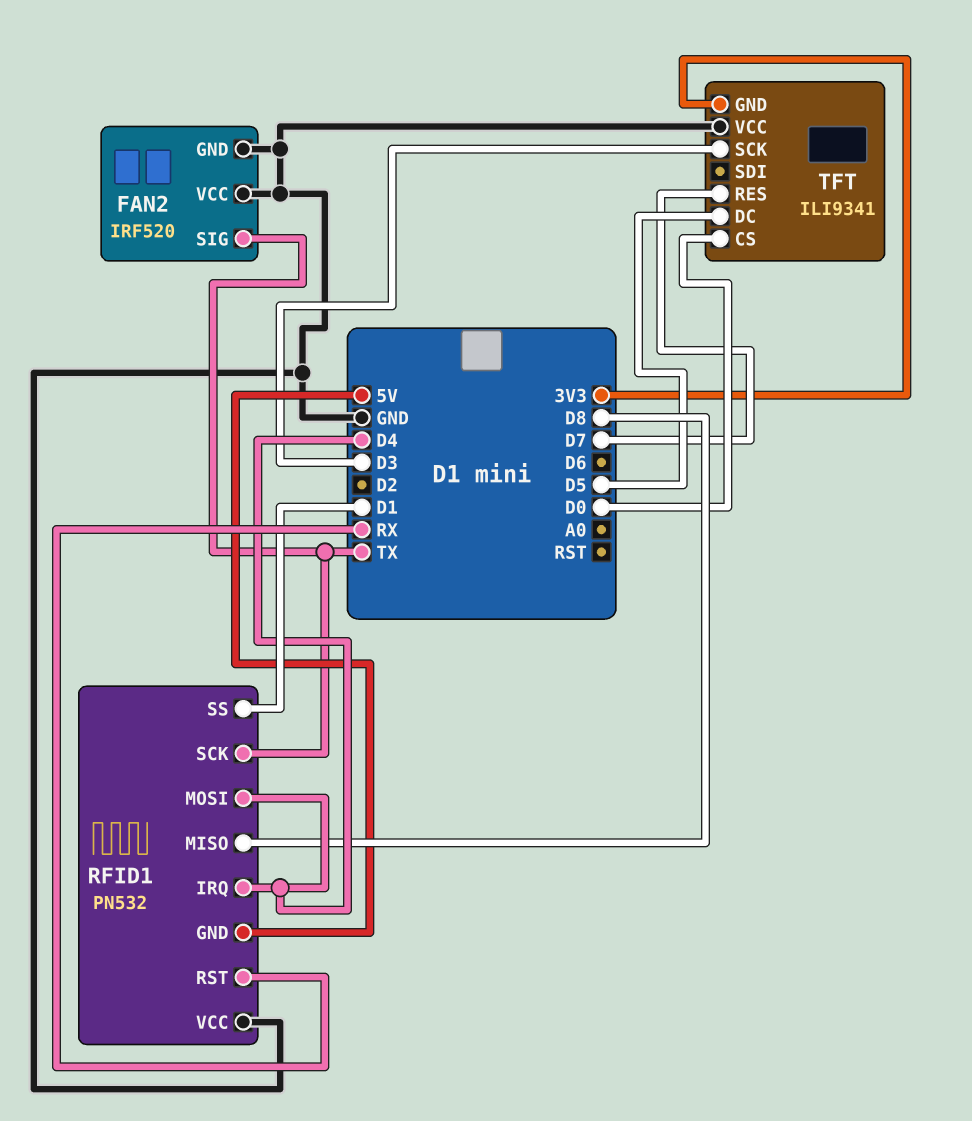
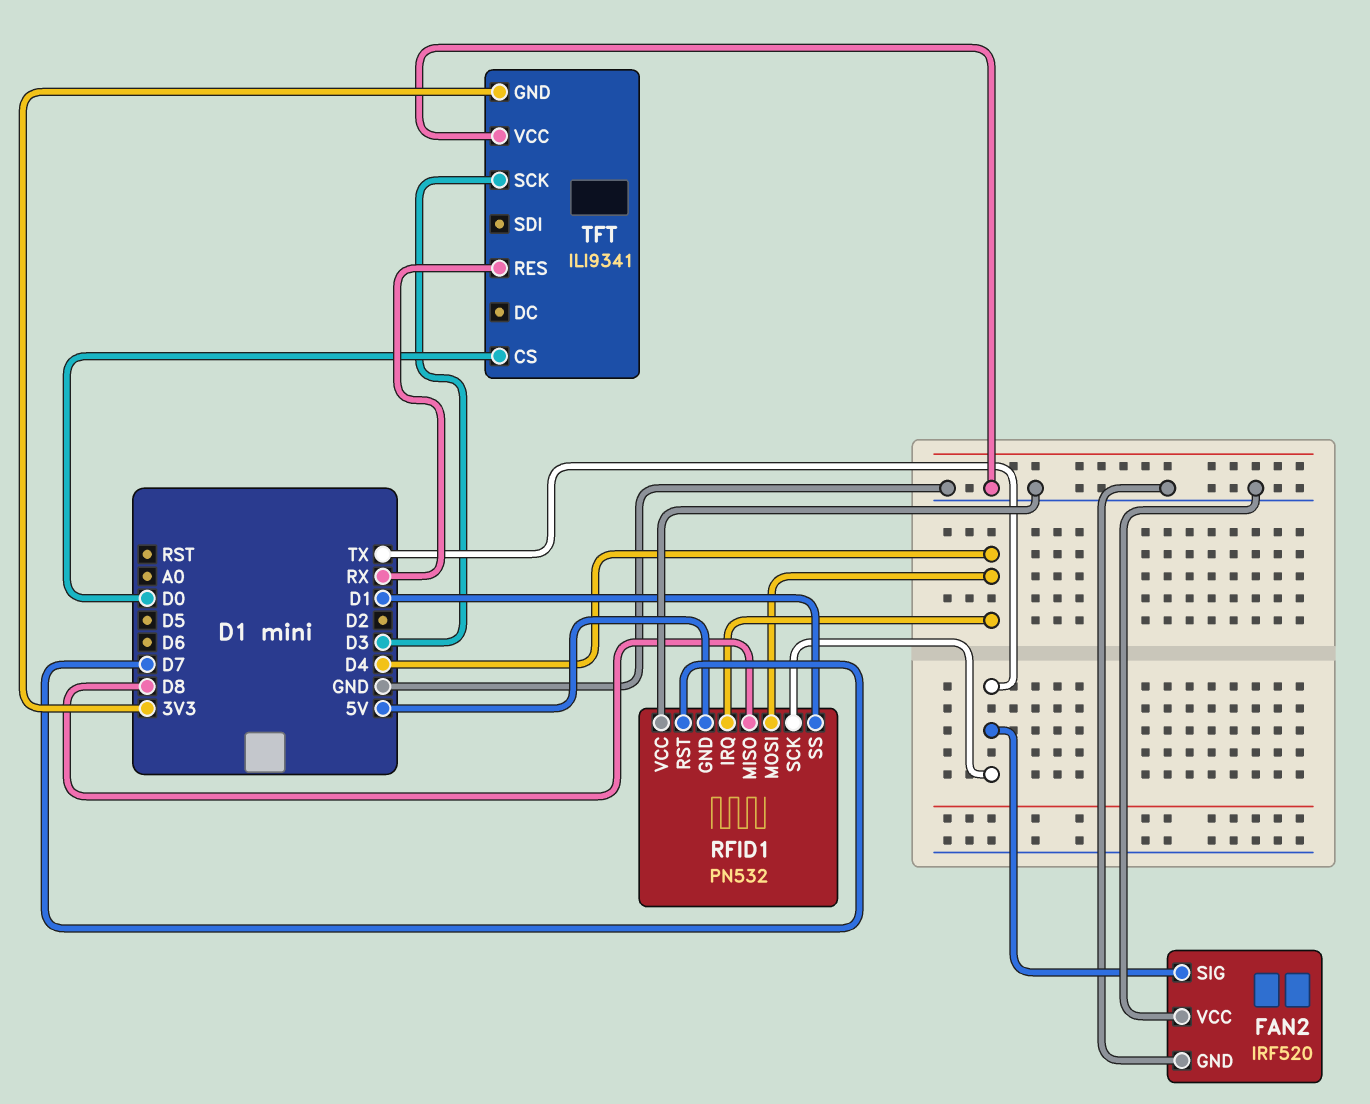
RFID1 pin RST: RX -> D7
TFT pin DC: D5 -> none
TFT pin RES: D7 -> RX

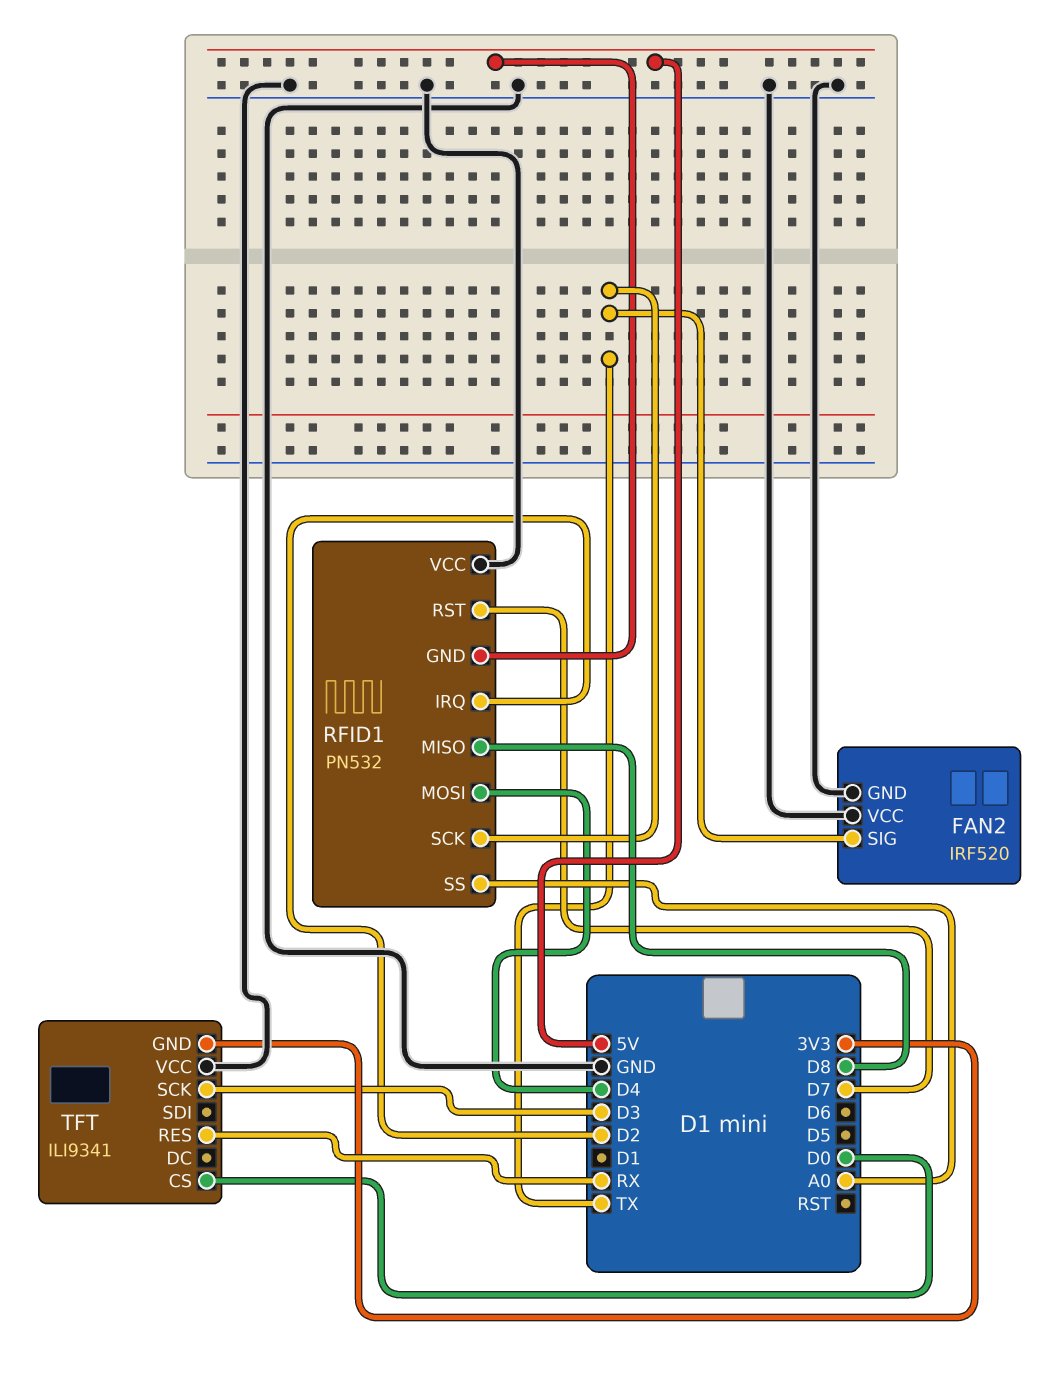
RFID1 pin IRQ: D4 -> D2
RFID1 pin SS: D1 -> A0

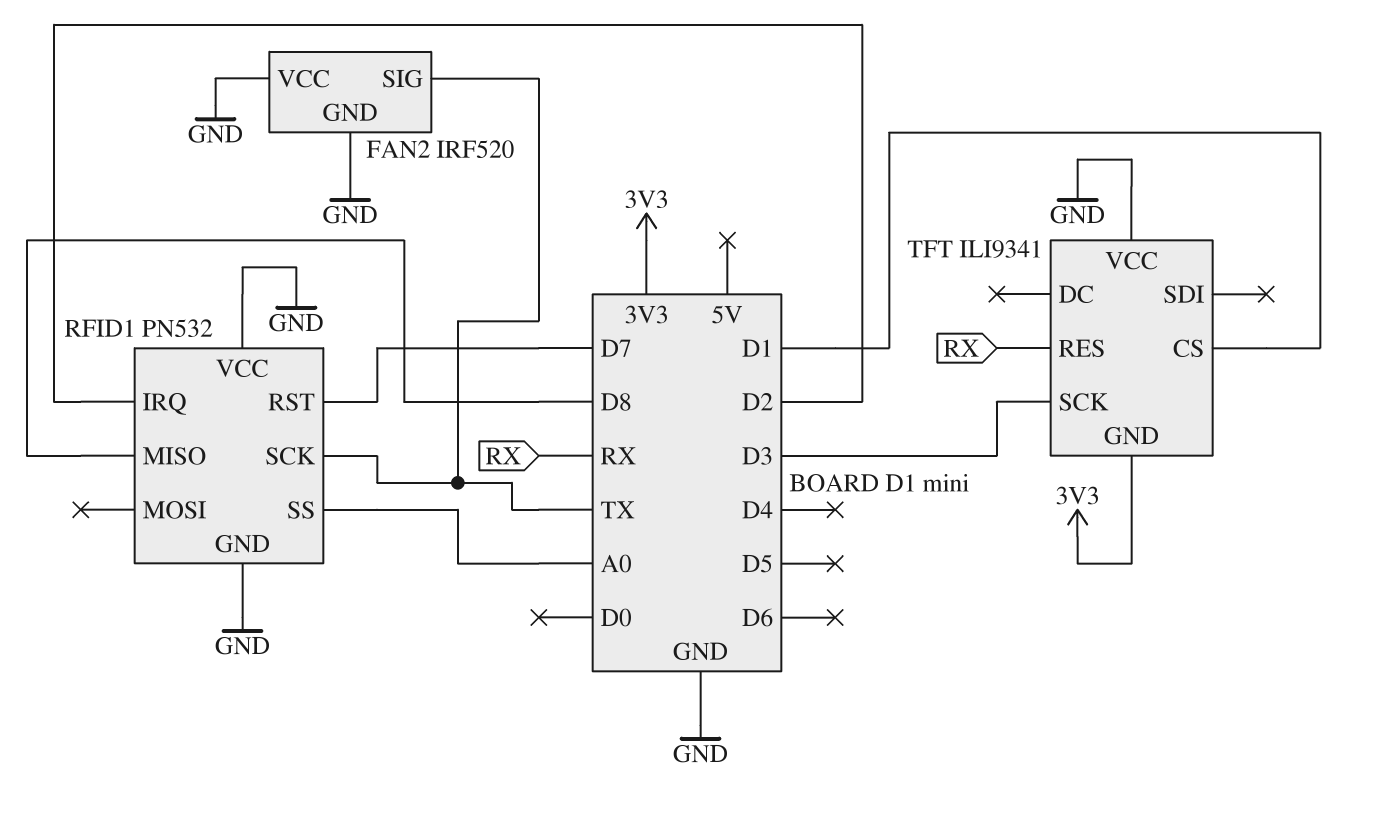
RFID1 pin GND: 5V -> GND
RFID1 pin MOSI: D4 -> none
TFT pin CS: D0 -> D1

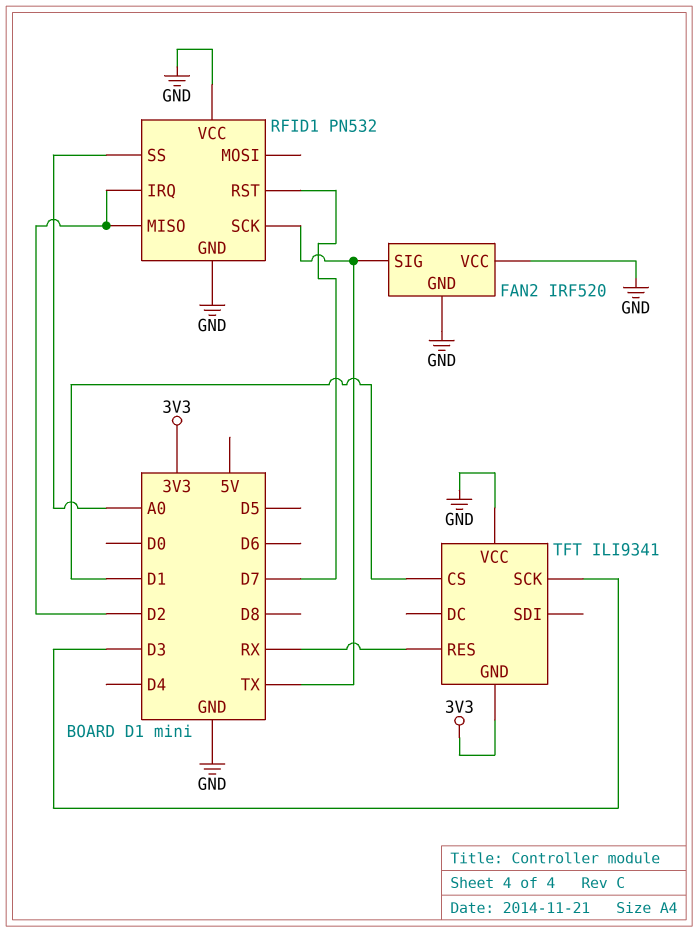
RFID1 pin MISO: D8 -> D2

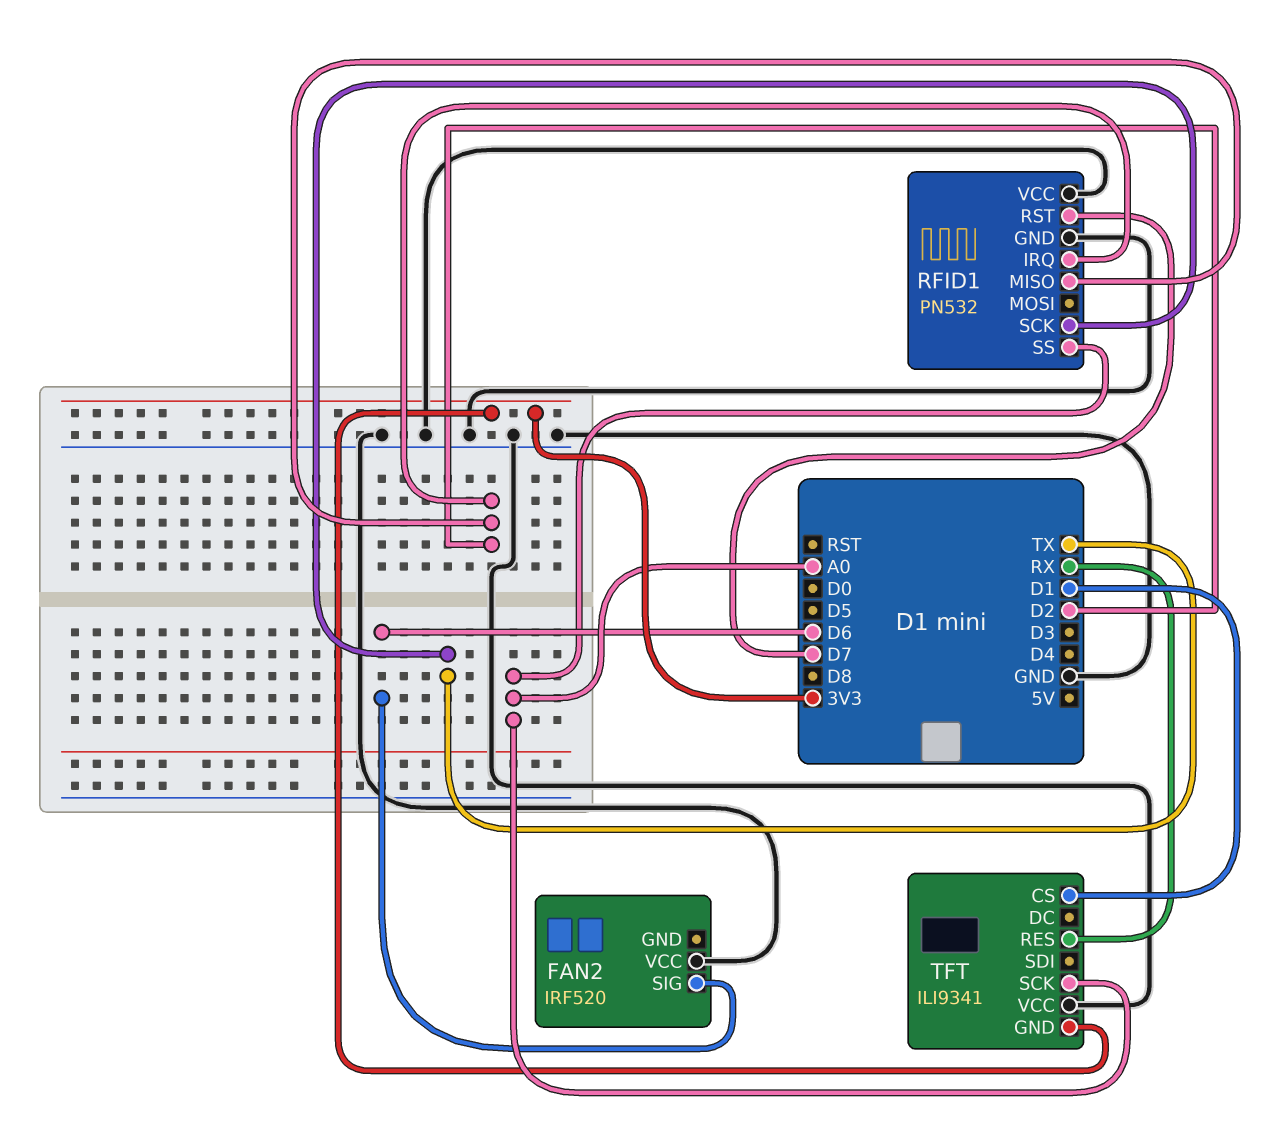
FAN2 pin GND: GND -> none
FAN2 pin SIG: TX -> D6
TFT pin SCK: D3 -> A0

